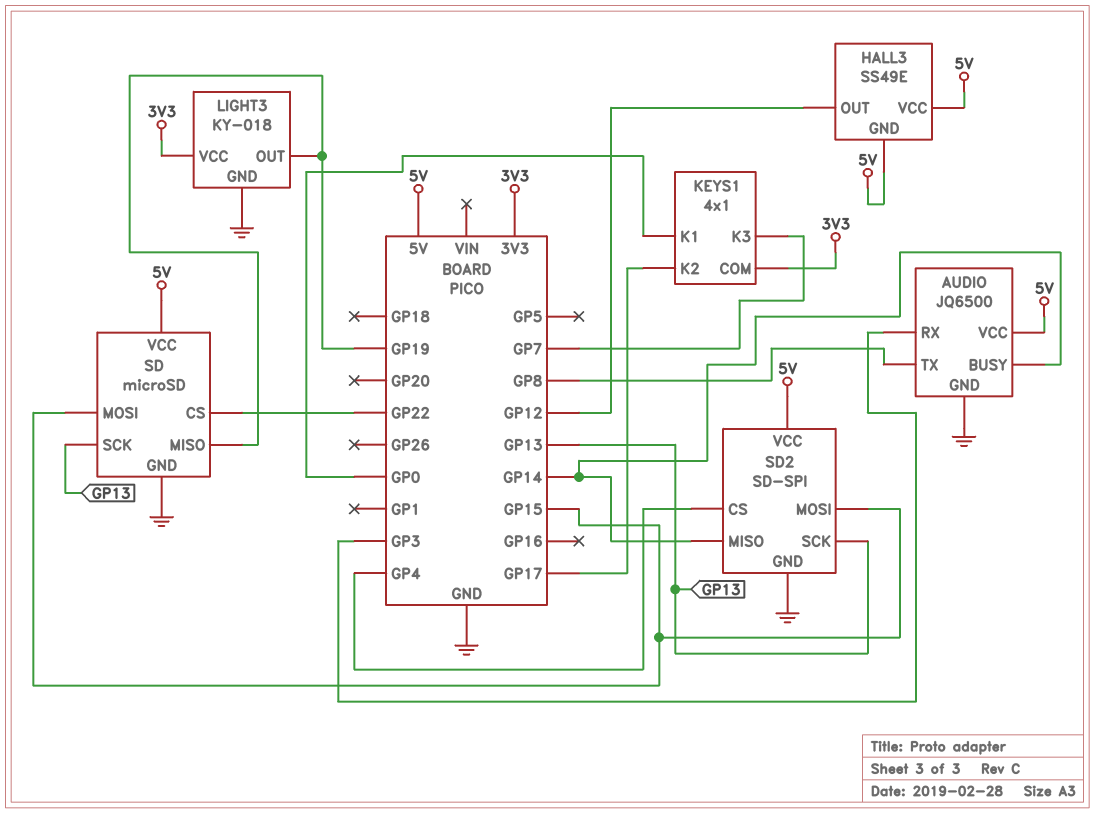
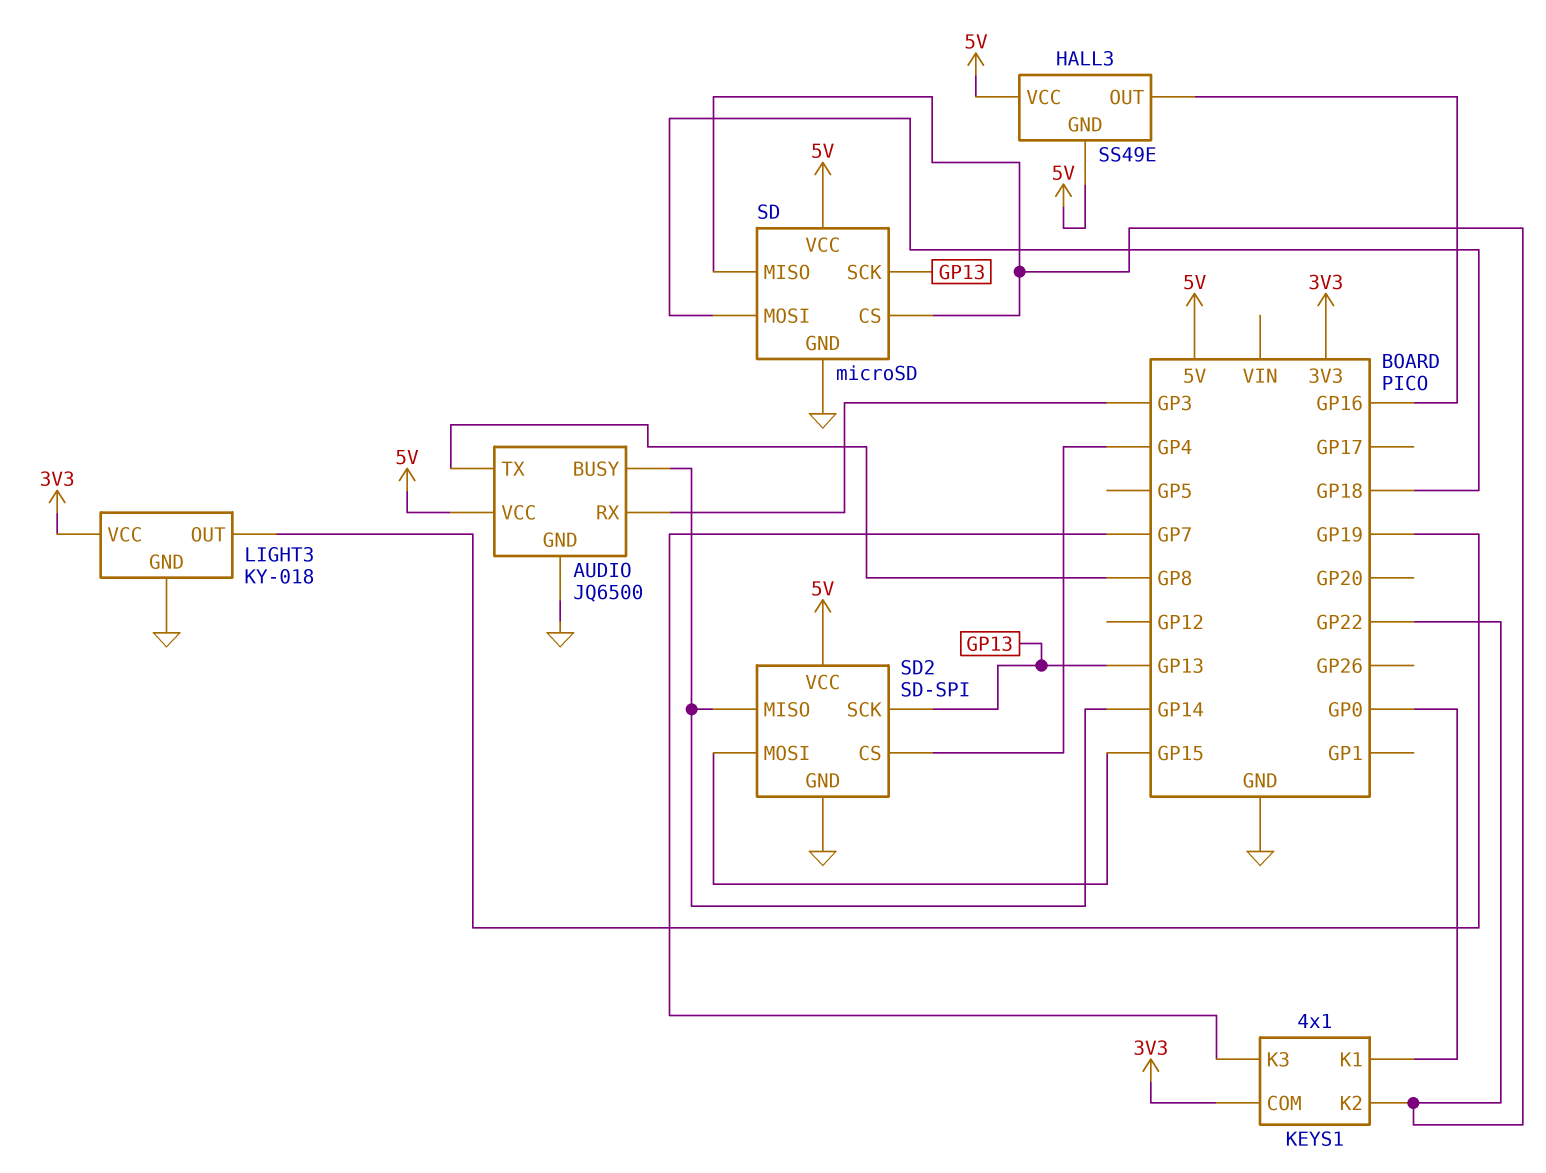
HALL3 pin OUT: GP12 -> GP16
KEYS1 pin K2: GP17 -> GP22
SD pin MISO: GP19 -> GP22
SD pin MOSI: GP15 -> GP18

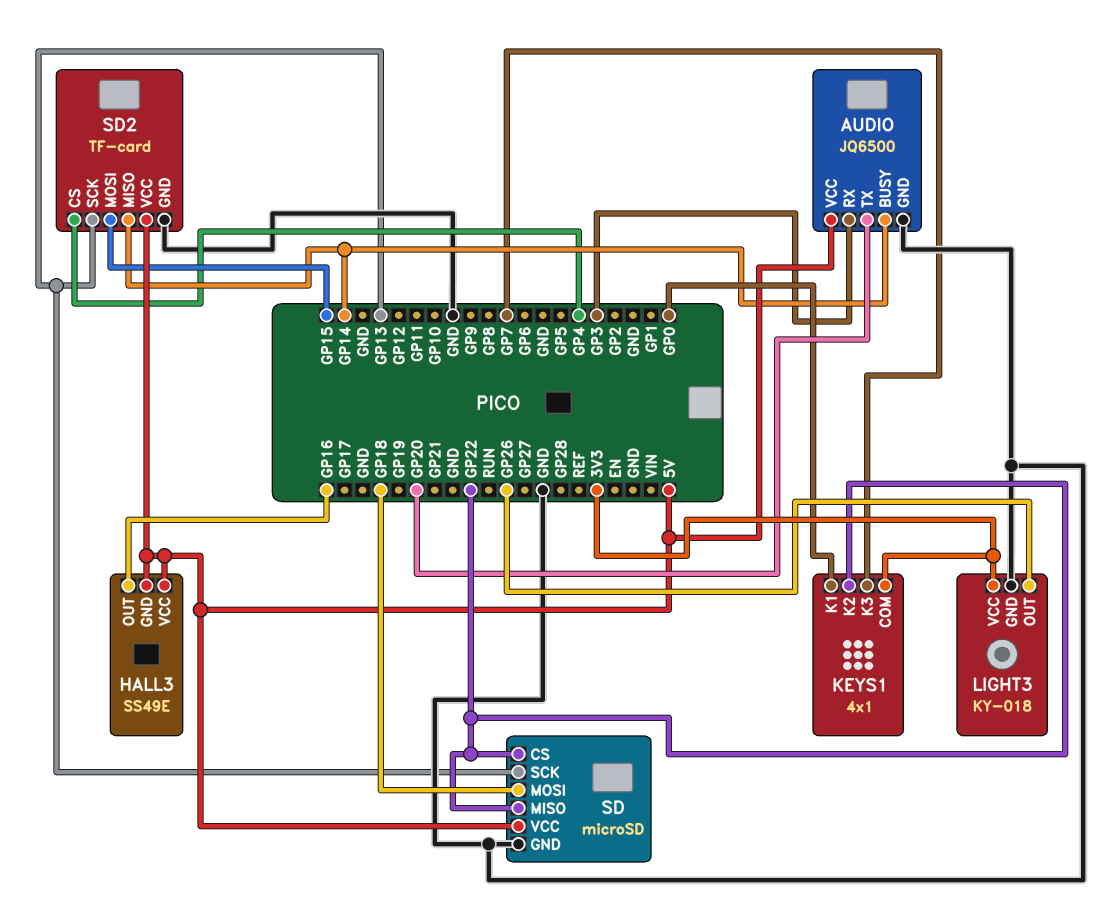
AUDIO pin TX: GP8 -> GP20
LIGHT3 pin OUT: GP19 -> GP26
SD2: SD-SPI -> TF-card

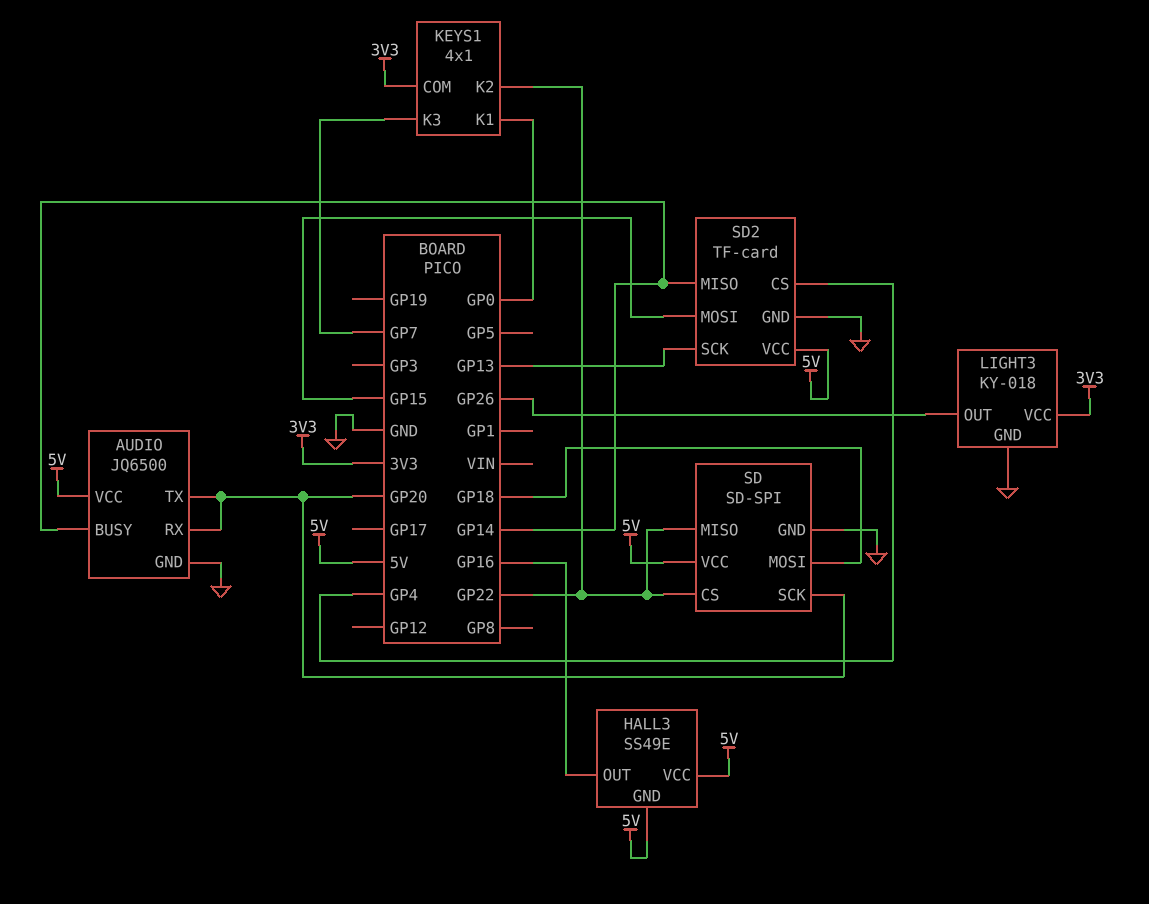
AUDIO pin RX: GP3 -> GP20
SD: microSD -> SD-SPI
SD pin SCK: GP13 -> GP20

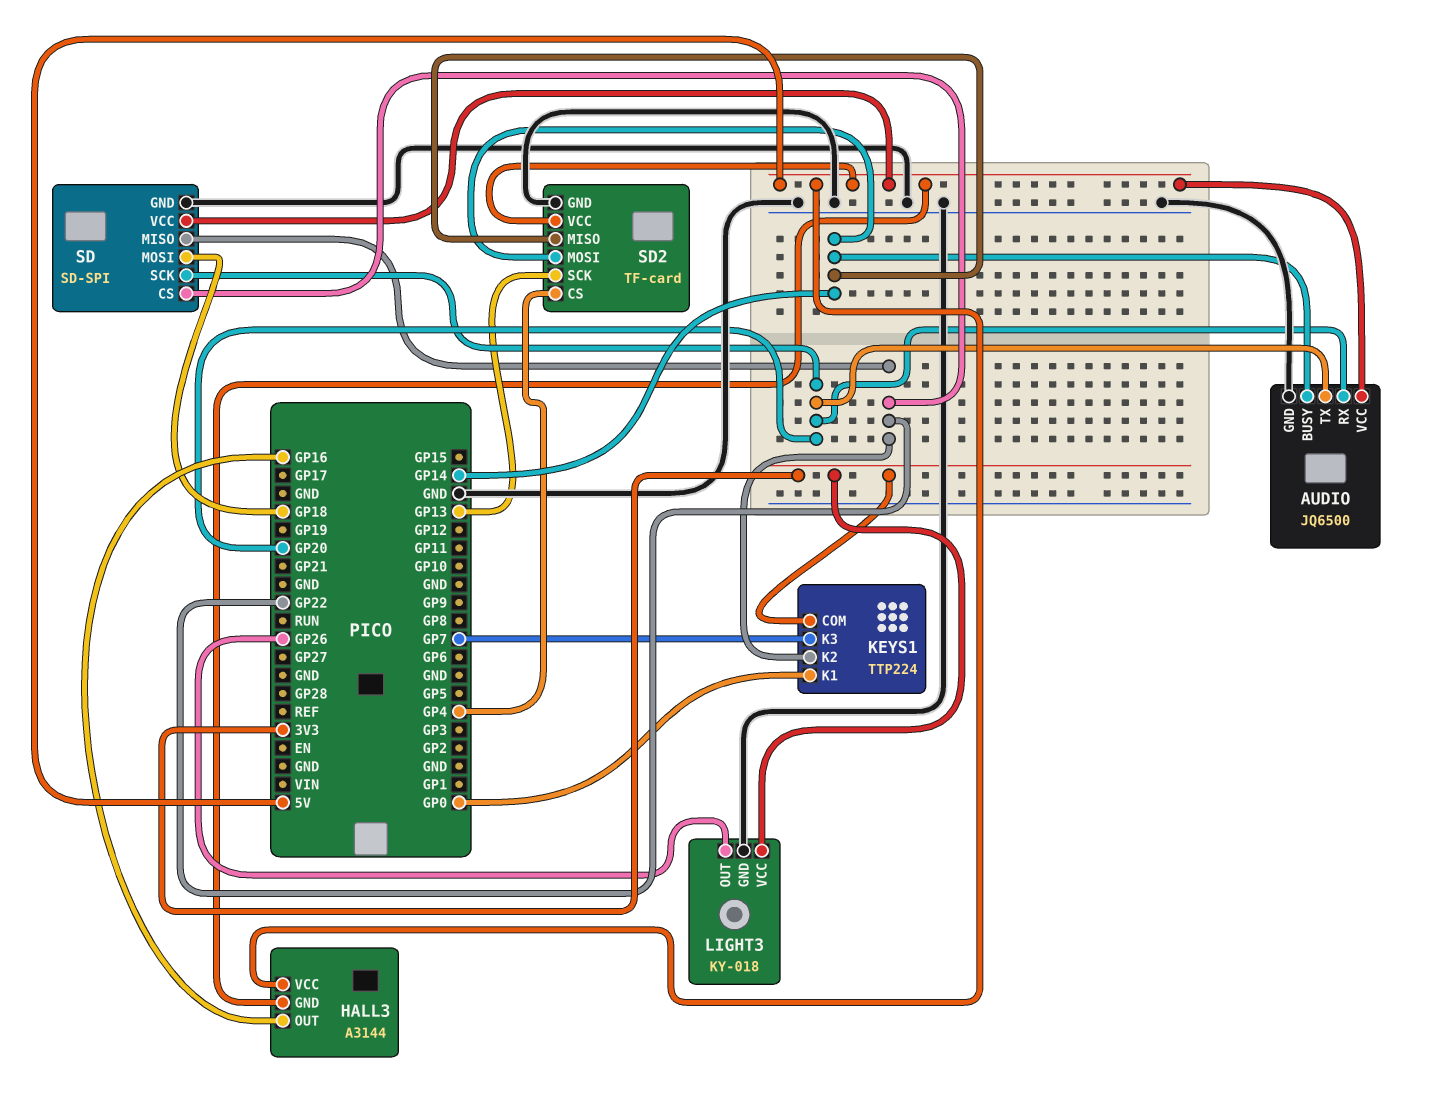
HALL3: SS49E -> A3144
KEYS1: 4x1 -> TTP224
SD2 pin MOSI: GP15 -> GP14

